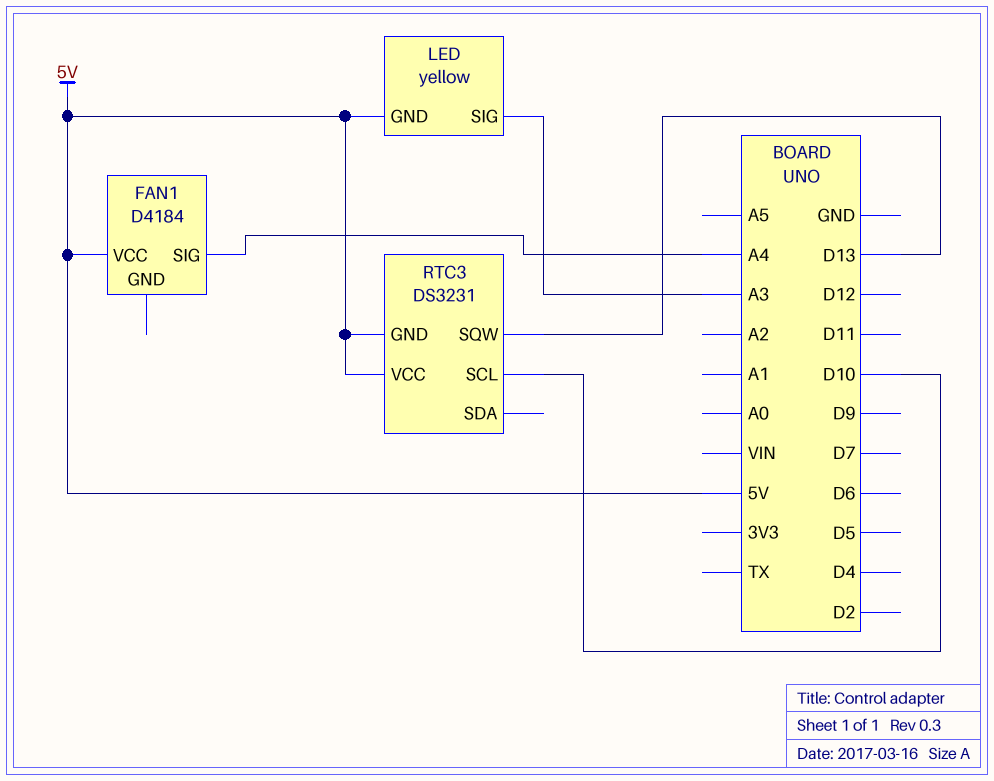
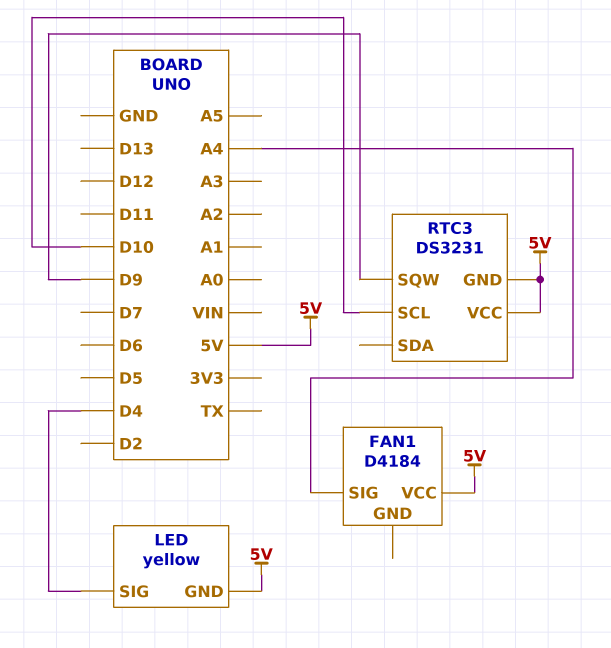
LED pin SIG: A3 -> D4
RTC3 pin SQW: D13 -> D9

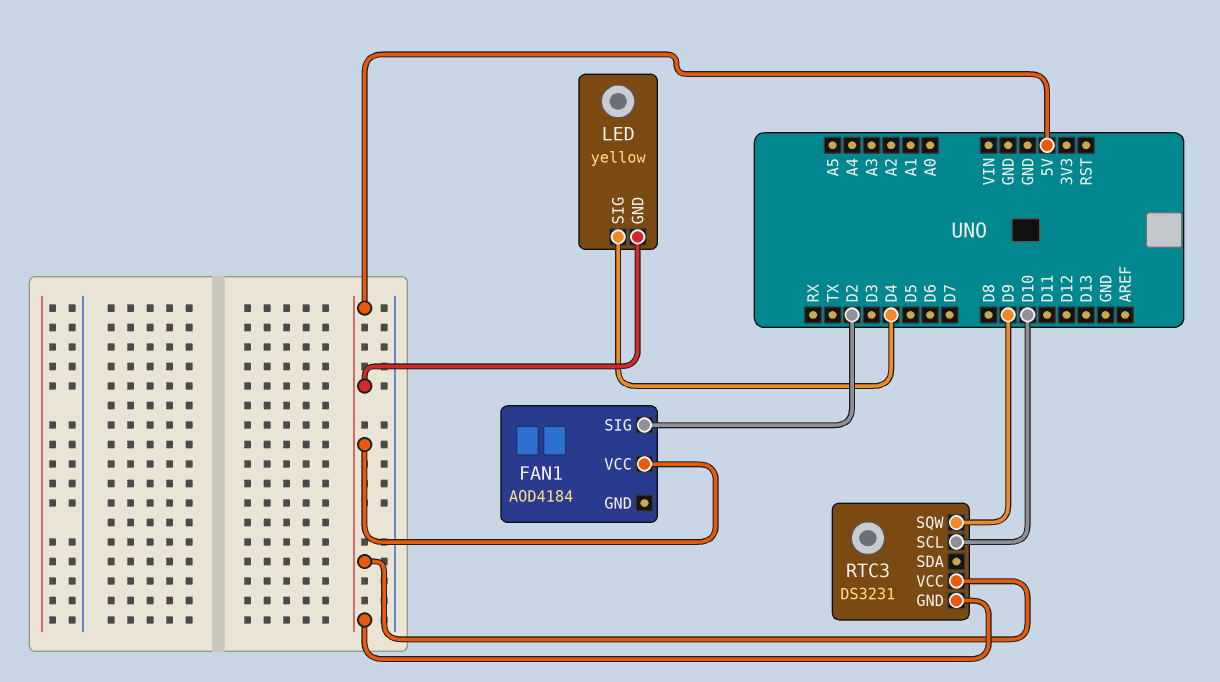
FAN1: D4184 -> AOD4184
FAN1 pin SIG: A4 -> D2

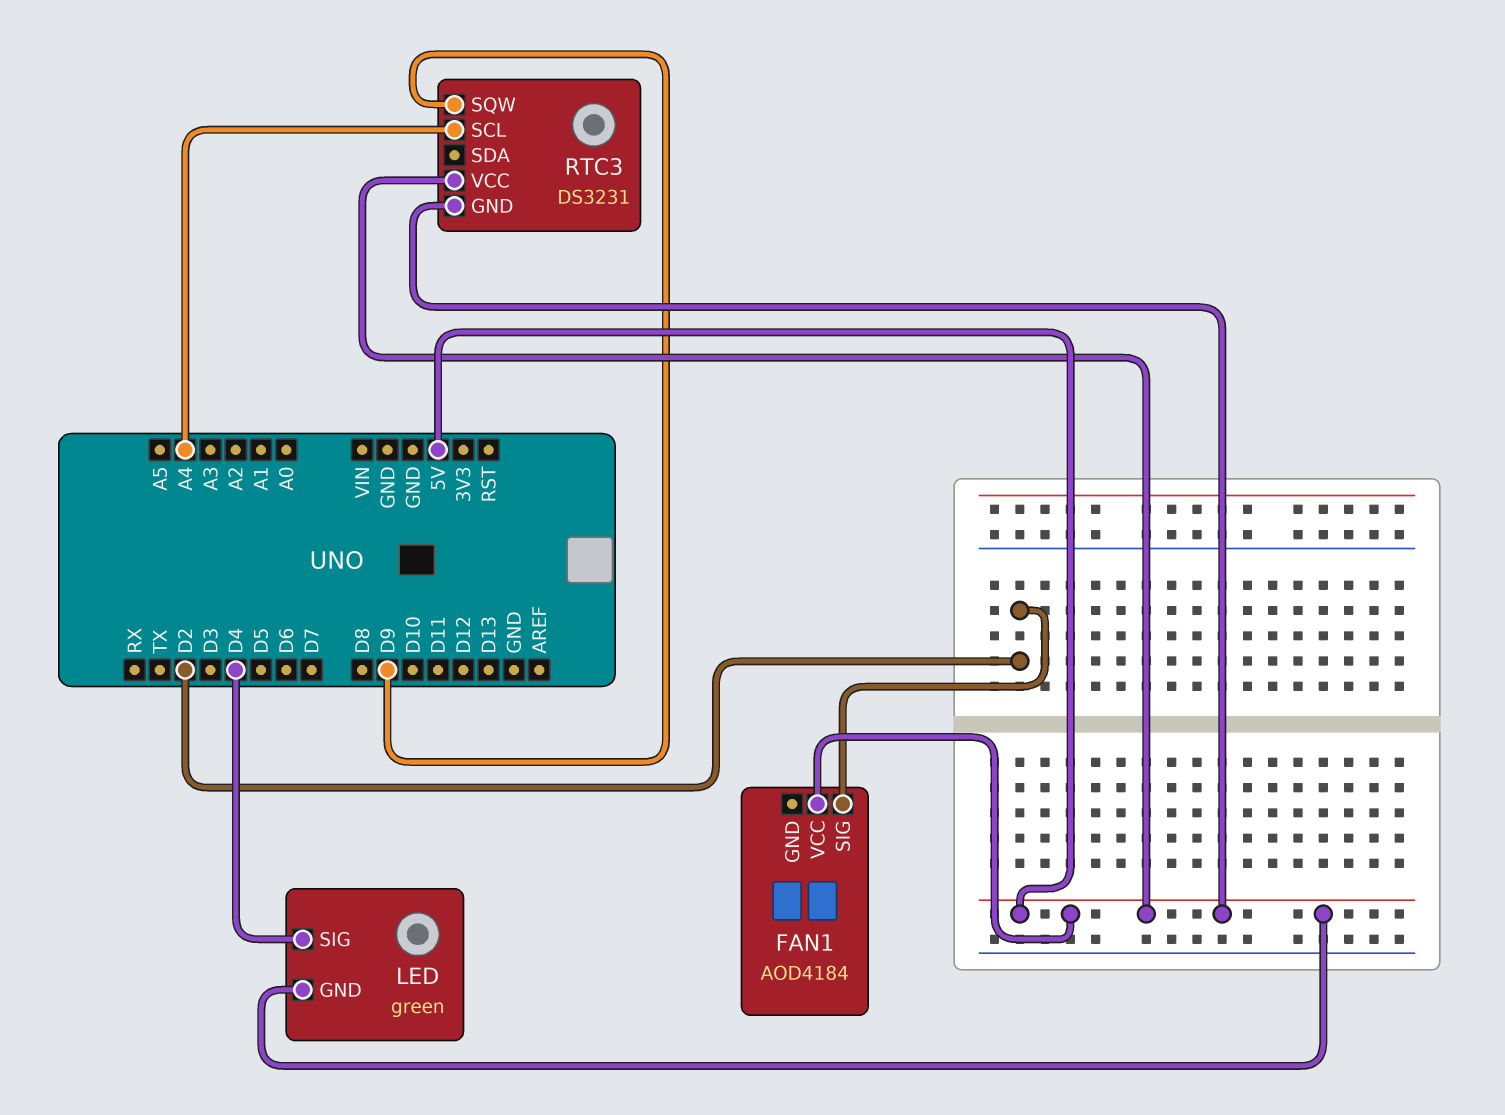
LED: yellow -> green
RTC3 pin SCL: D10 -> A4

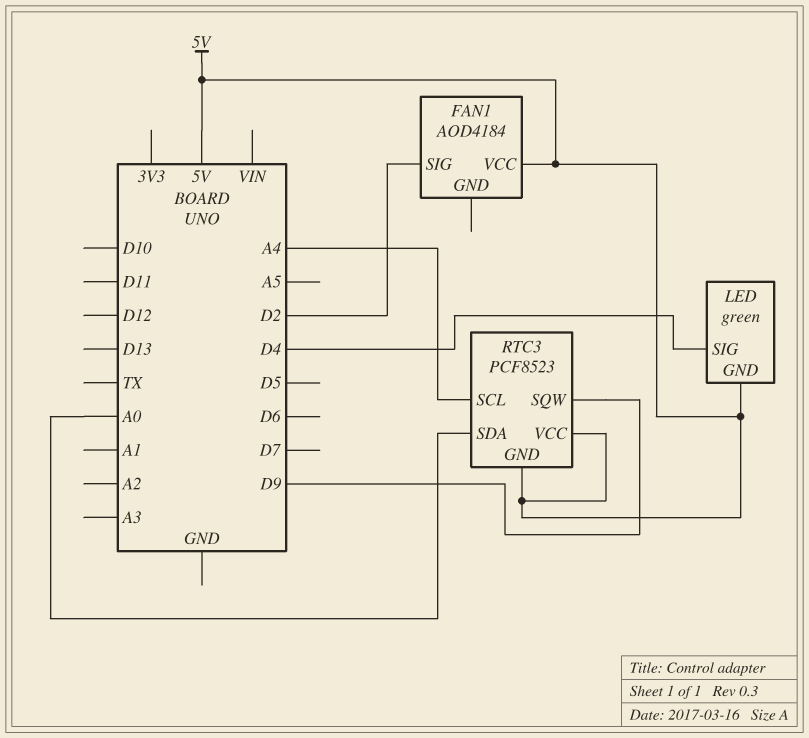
RTC3: DS3231 -> PCF8523
RTC3 pin SDA: none -> A0

